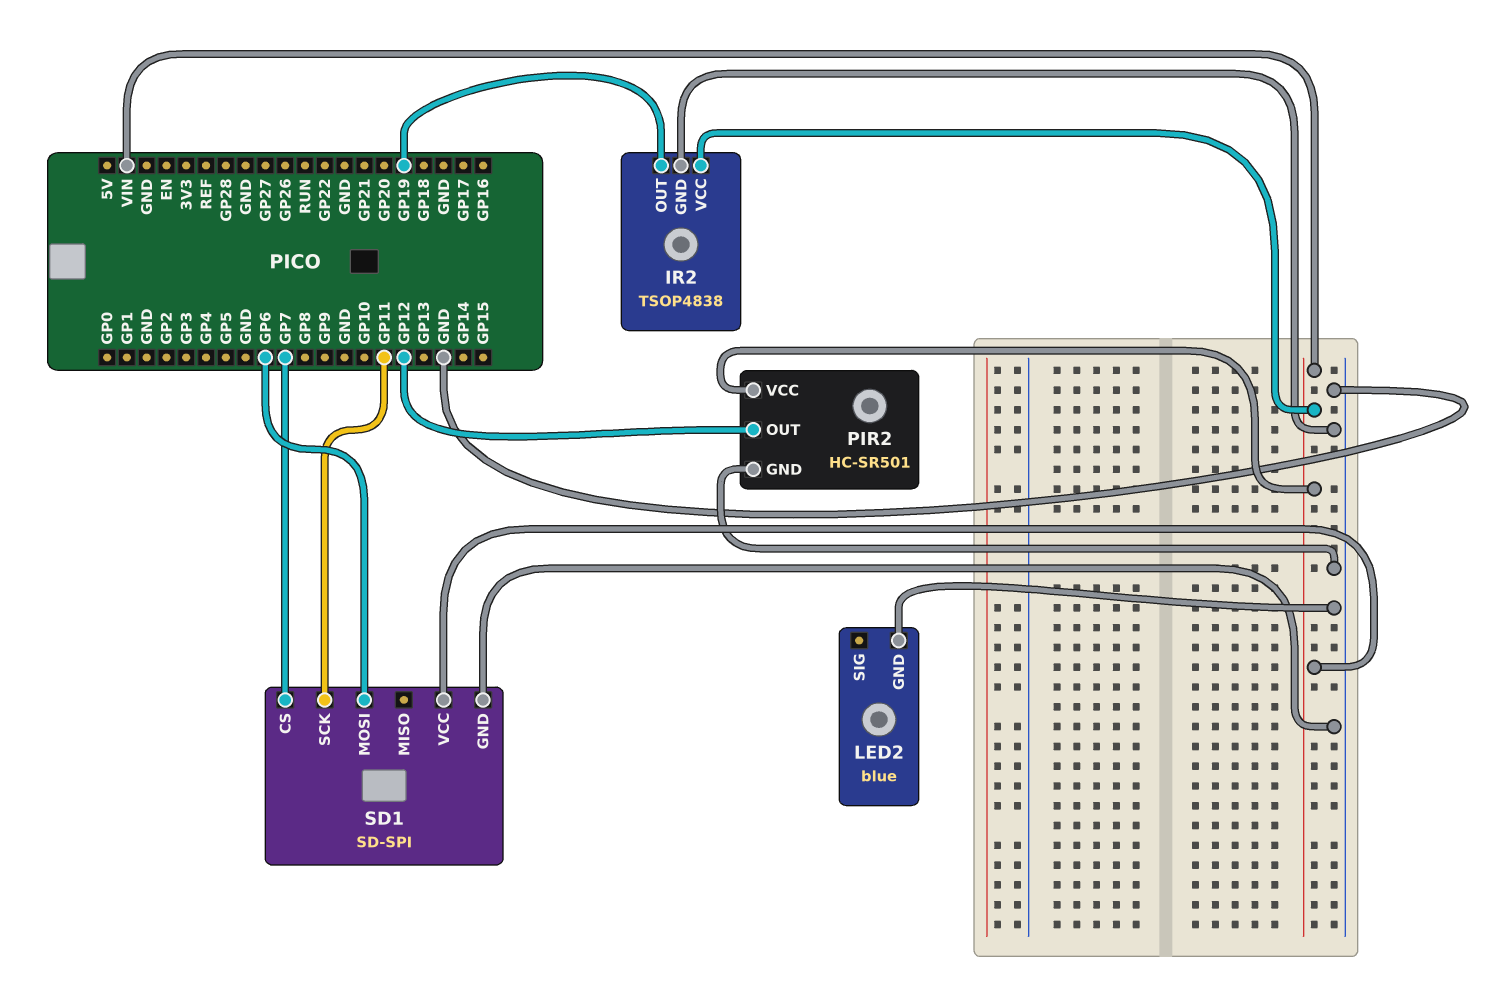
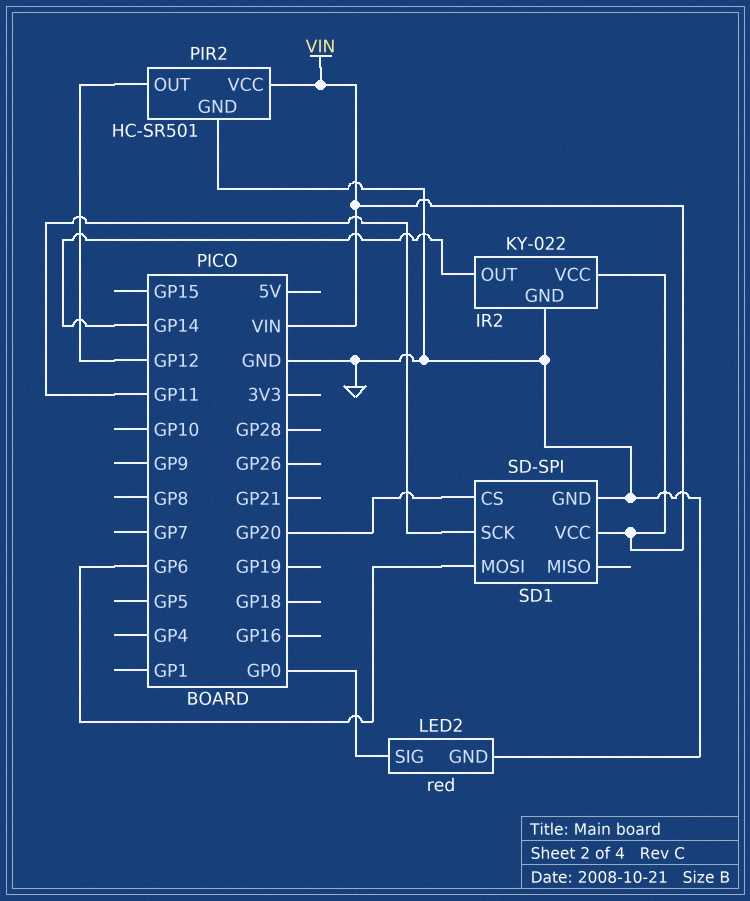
IR2: TSOP4838 -> KY-022
IR2 pin OUT: GP19 -> GP14
LED2: blue -> red
LED2 pin SIG: none -> GP0
SD1 pin CS: GP7 -> GP20

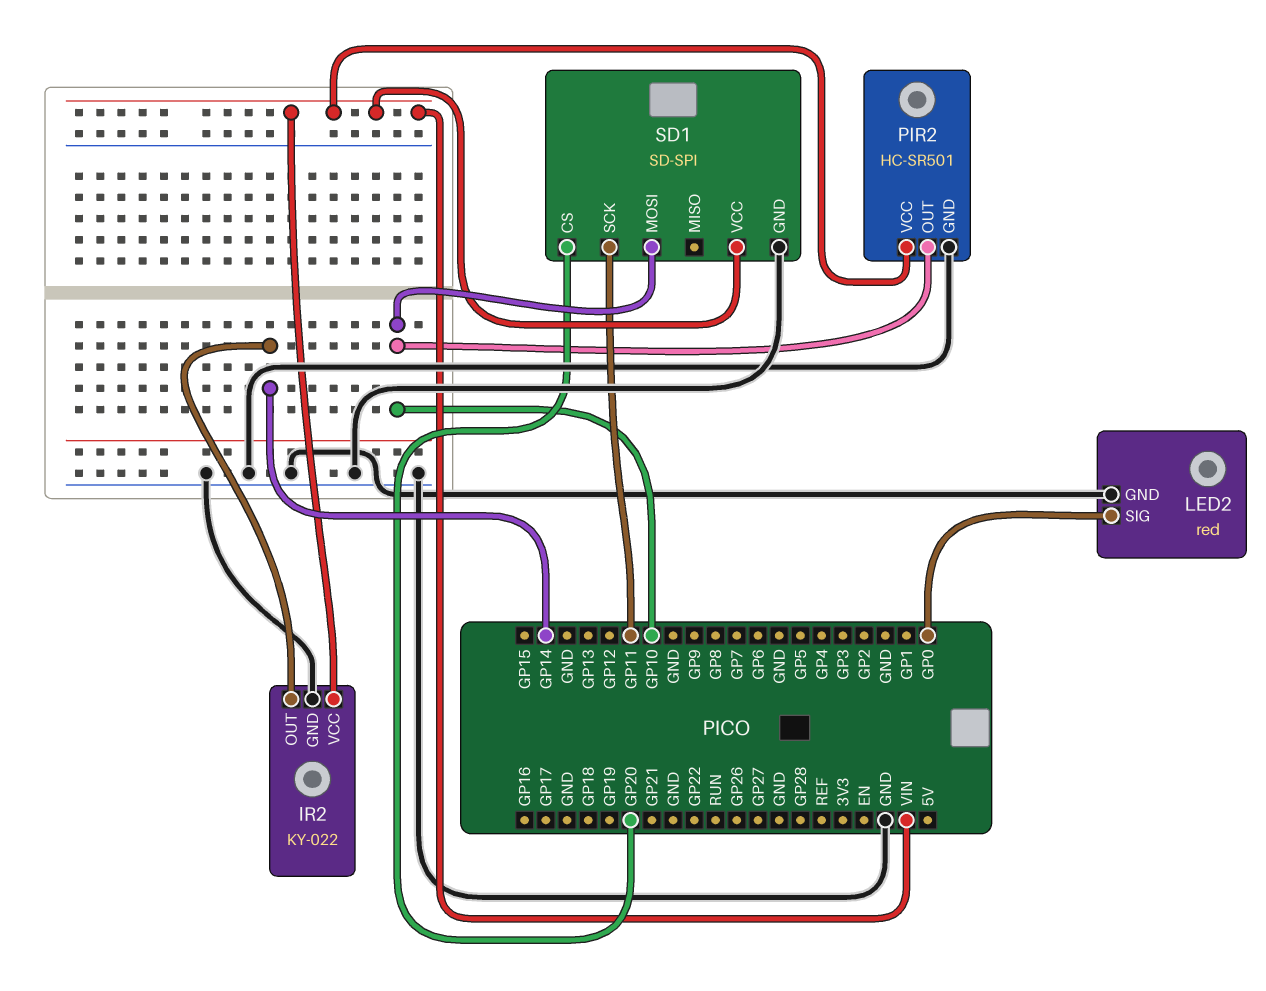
PIR2 pin OUT: GP12 -> GP10
SD1 pin MOSI: GP6 -> GP10

